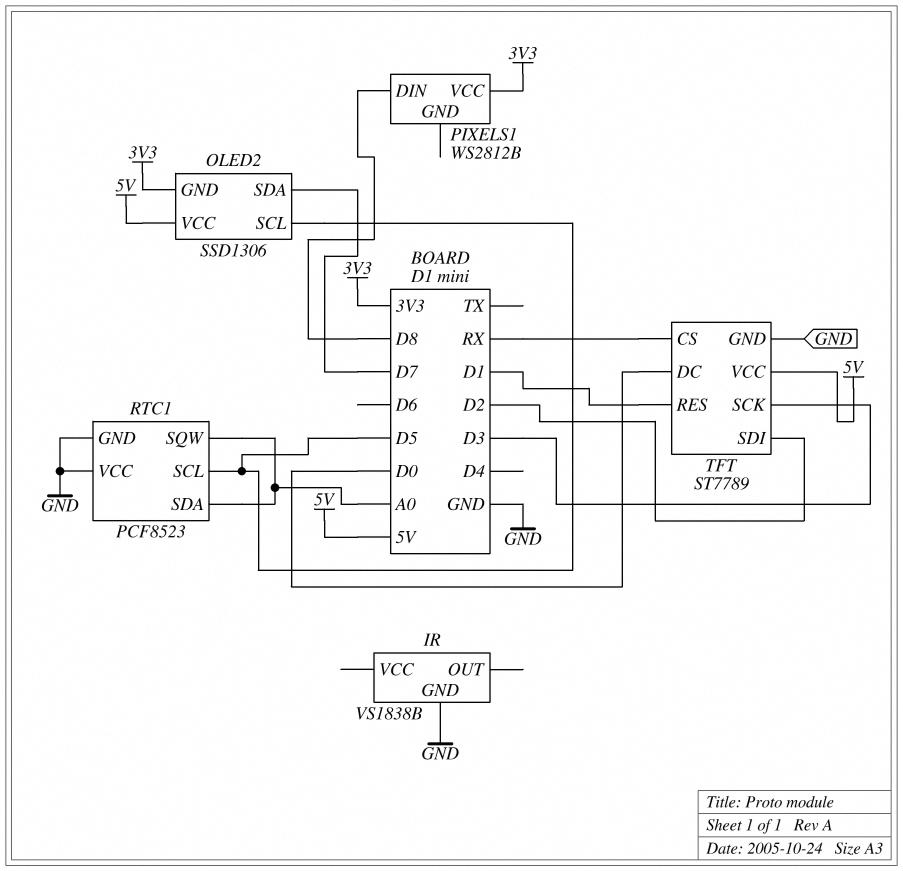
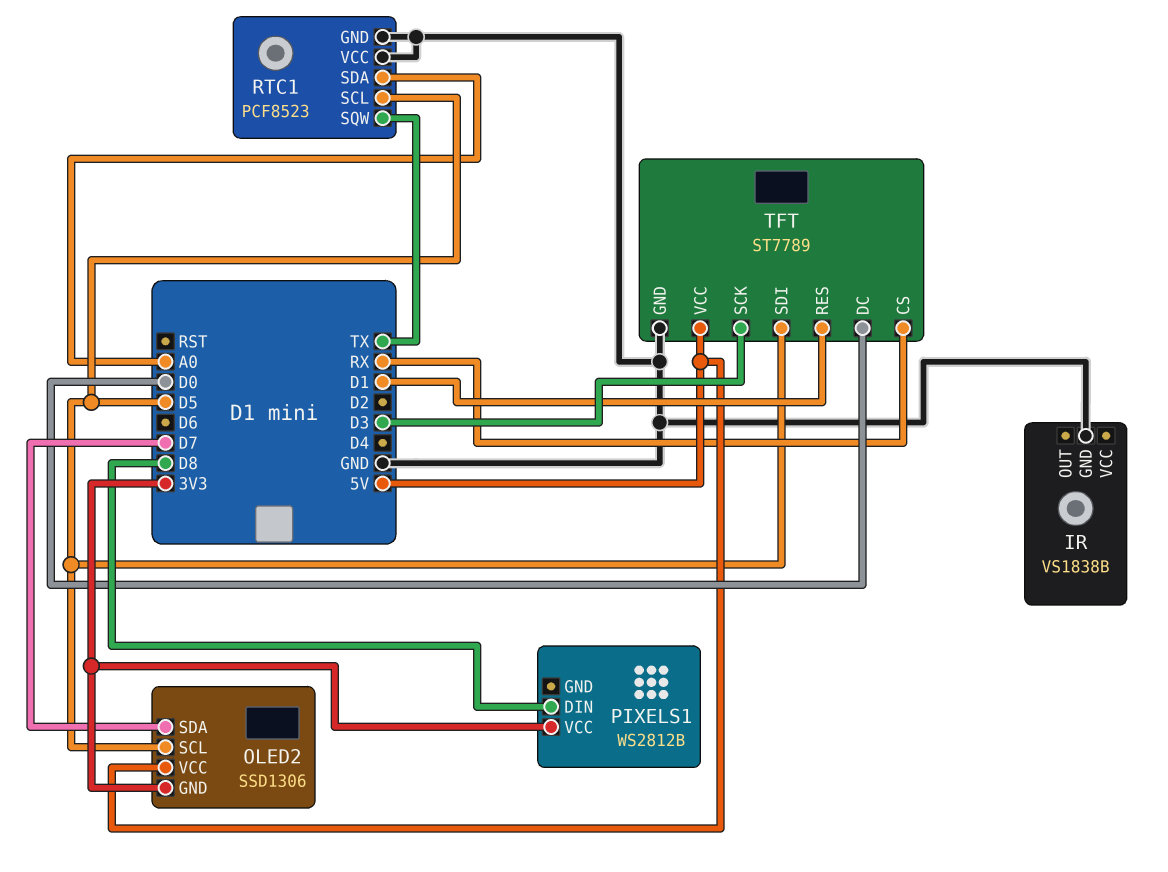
RTC1 pin SQW: A0 -> TX
TFT pin SDI: D2 -> D5

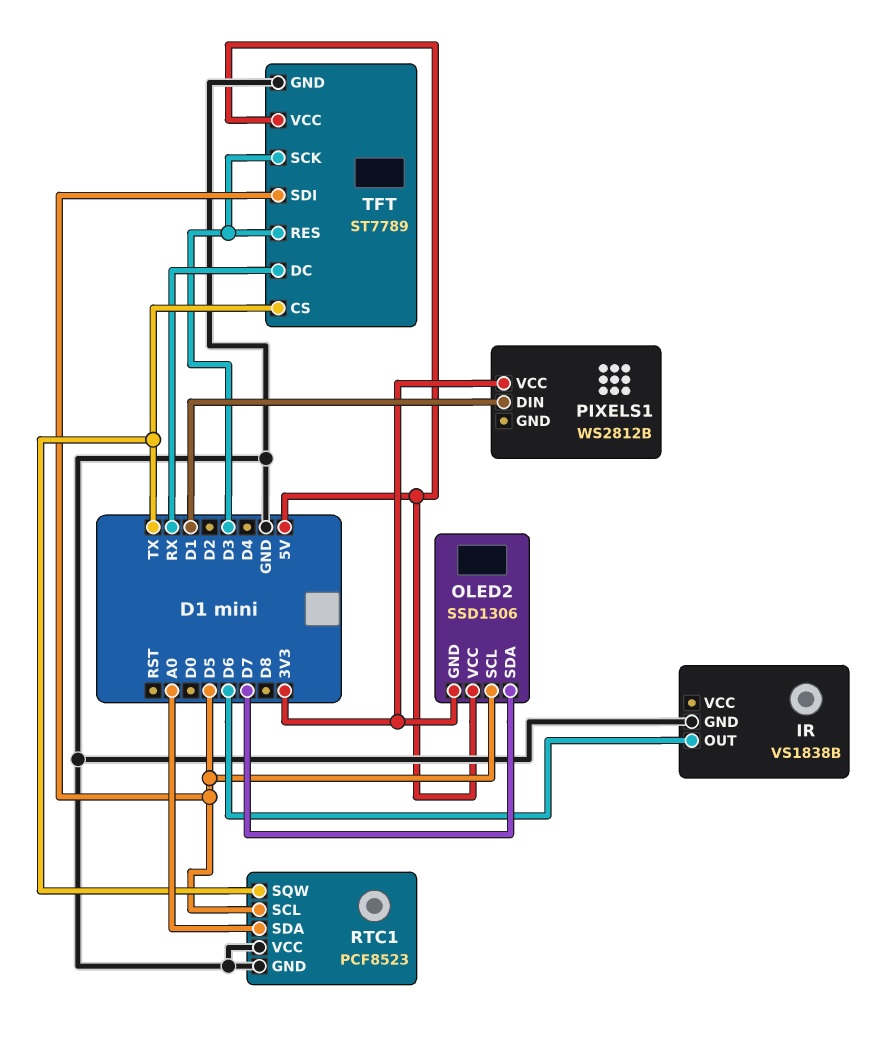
IR pin OUT: none -> D6
PIXELS1 pin DIN: D8 -> D1
TFT pin CS: RX -> TX
TFT pin DC: D0 -> RX
TFT pin RES: D1 -> D3

